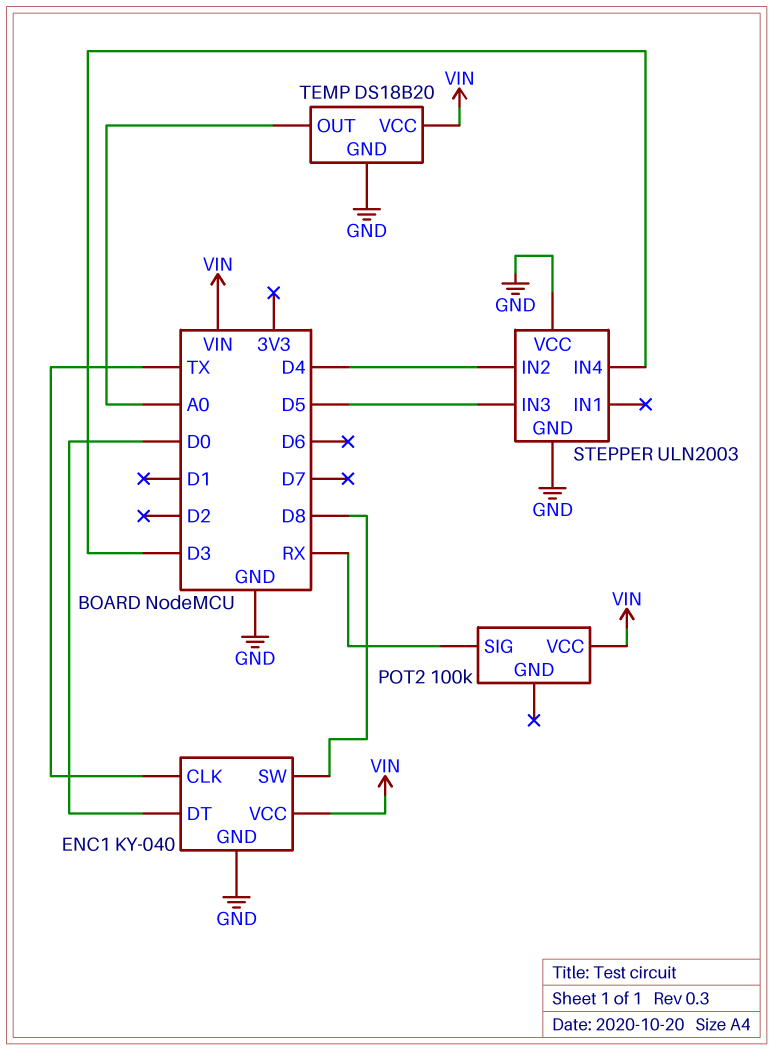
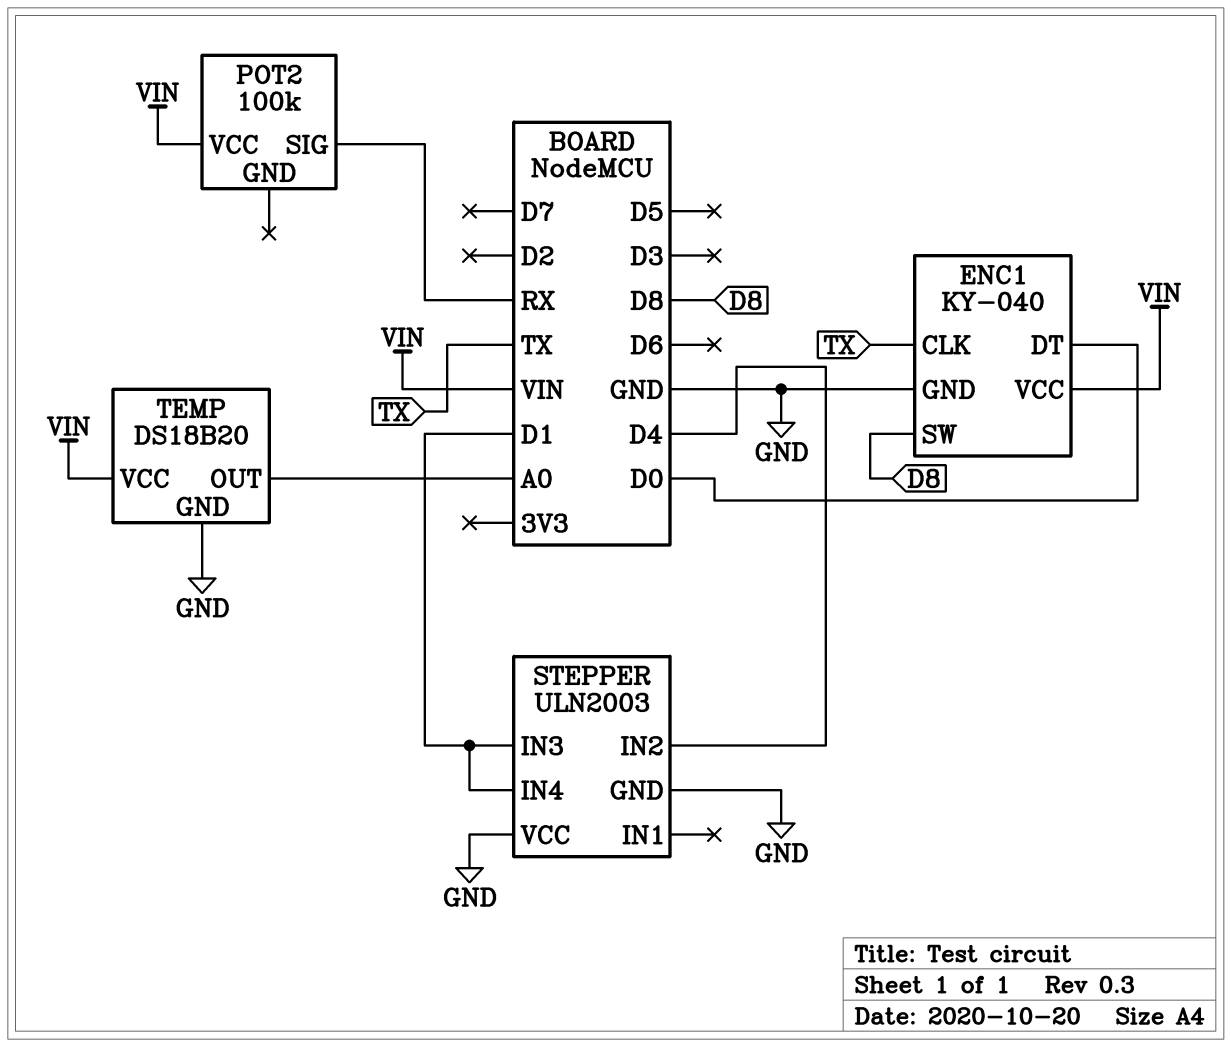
STEPPER pin IN3: D5 -> D1
STEPPER pin IN4: D3 -> D1

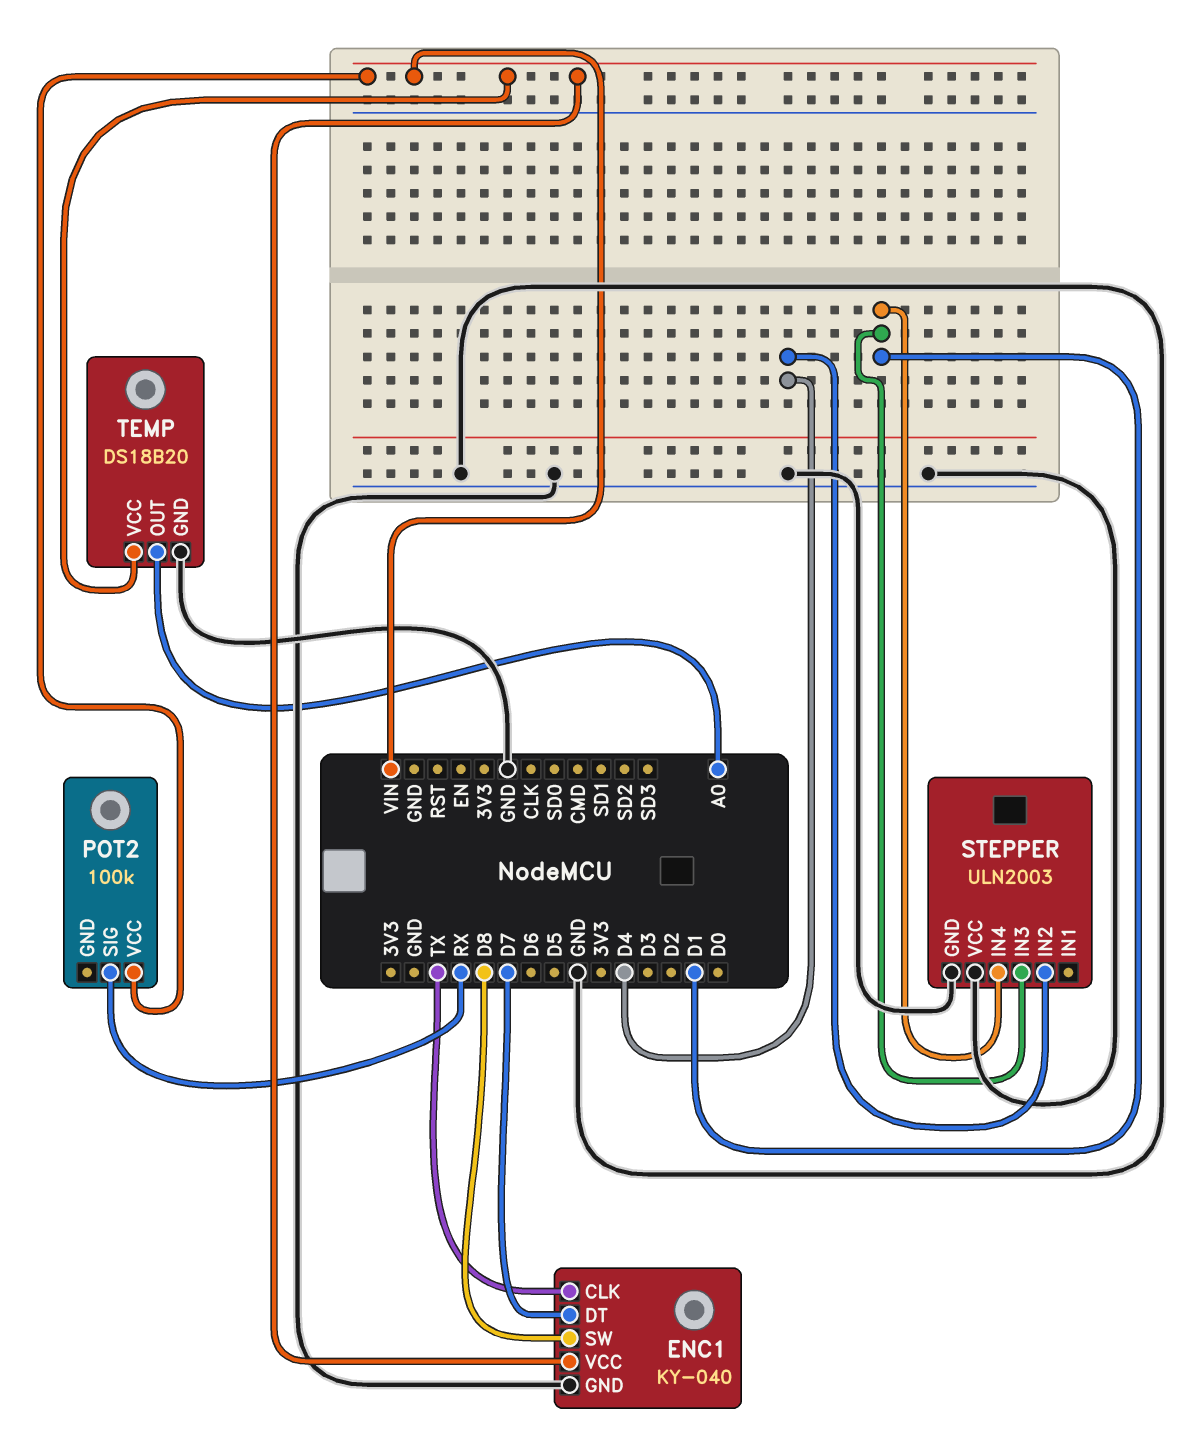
ENC1 pin DT: D0 -> D7

